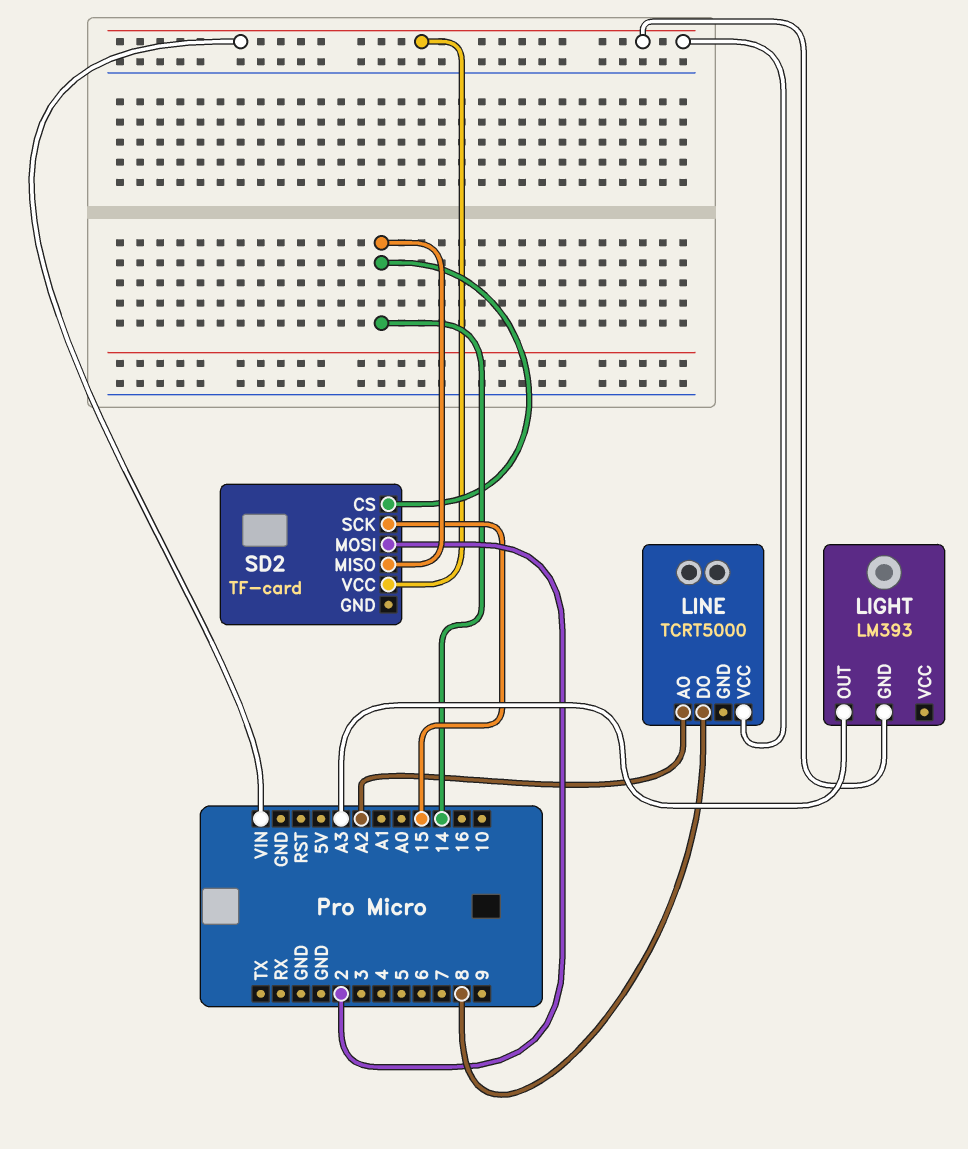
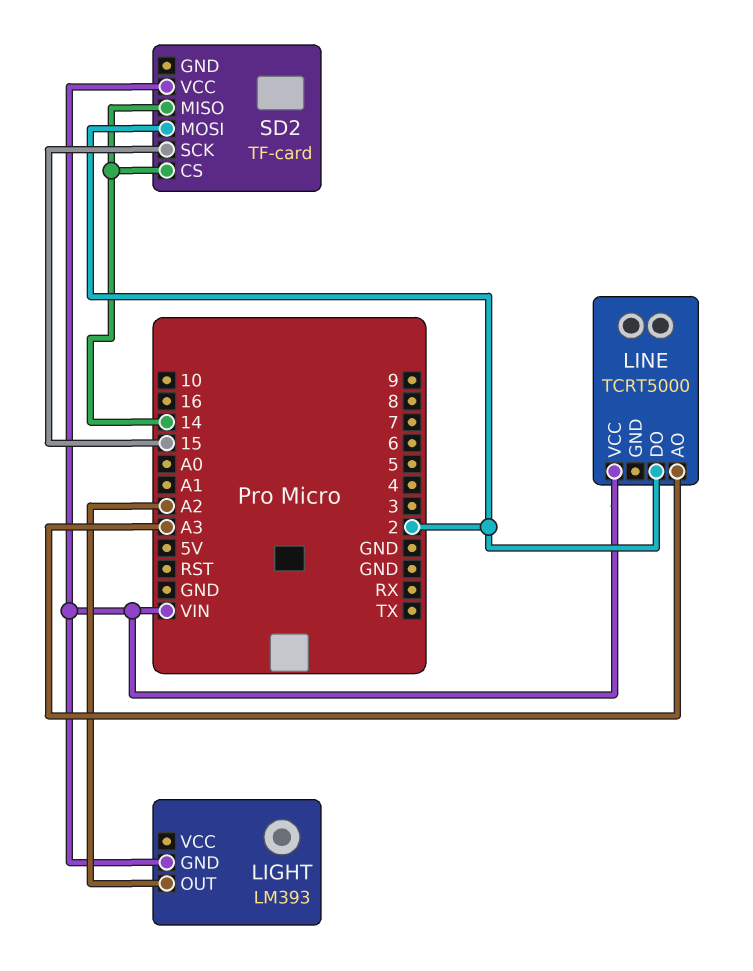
LIGHT pin OUT: A3 -> A2
LINE pin AO: A2 -> A3
LINE pin DO: 8 -> 2

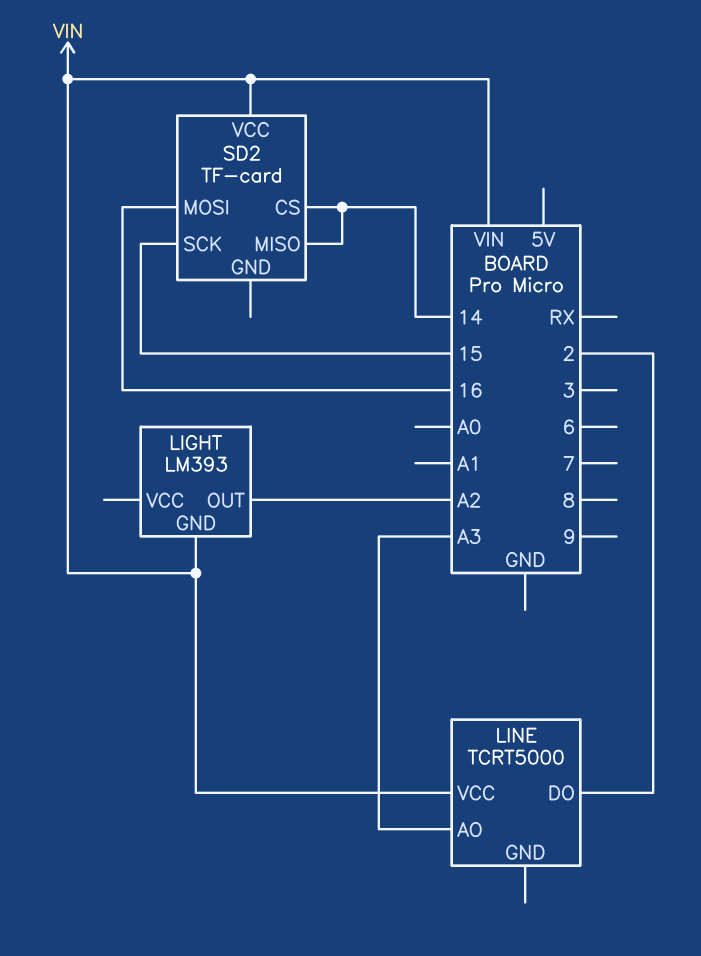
SD2 pin MOSI: 2 -> 16

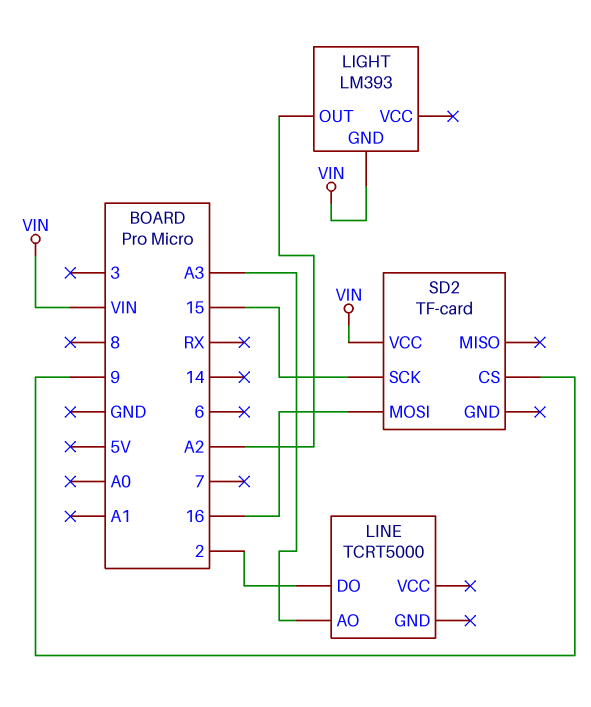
LINE pin VCC: VIN -> none
SD2 pin CS: 14 -> 9
SD2 pin MISO: 14 -> none

